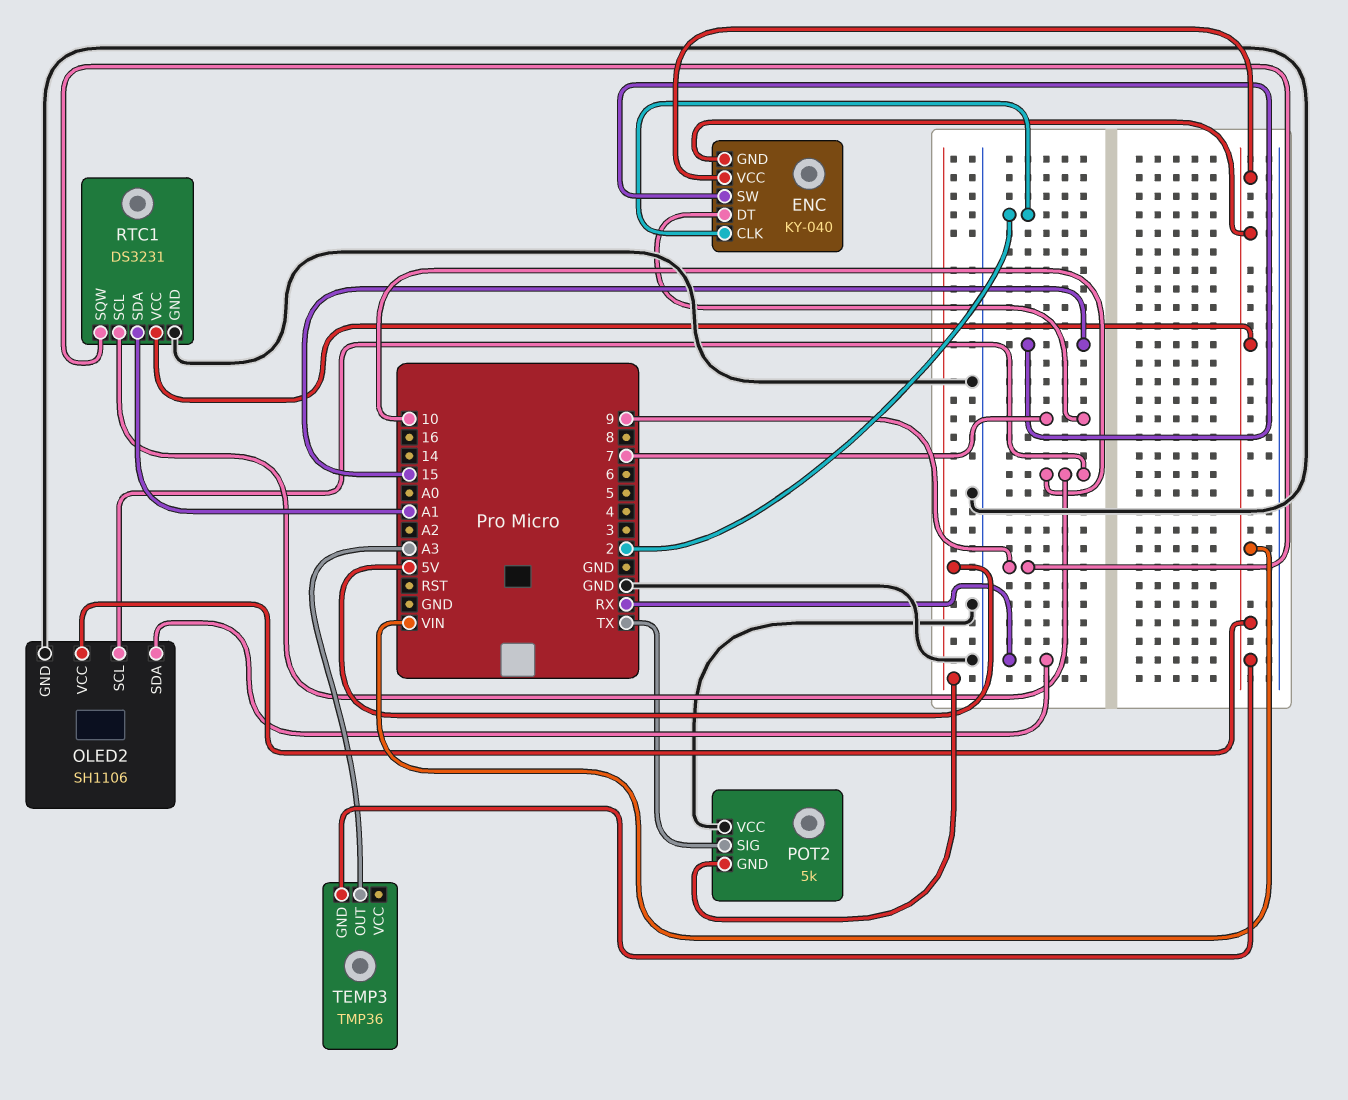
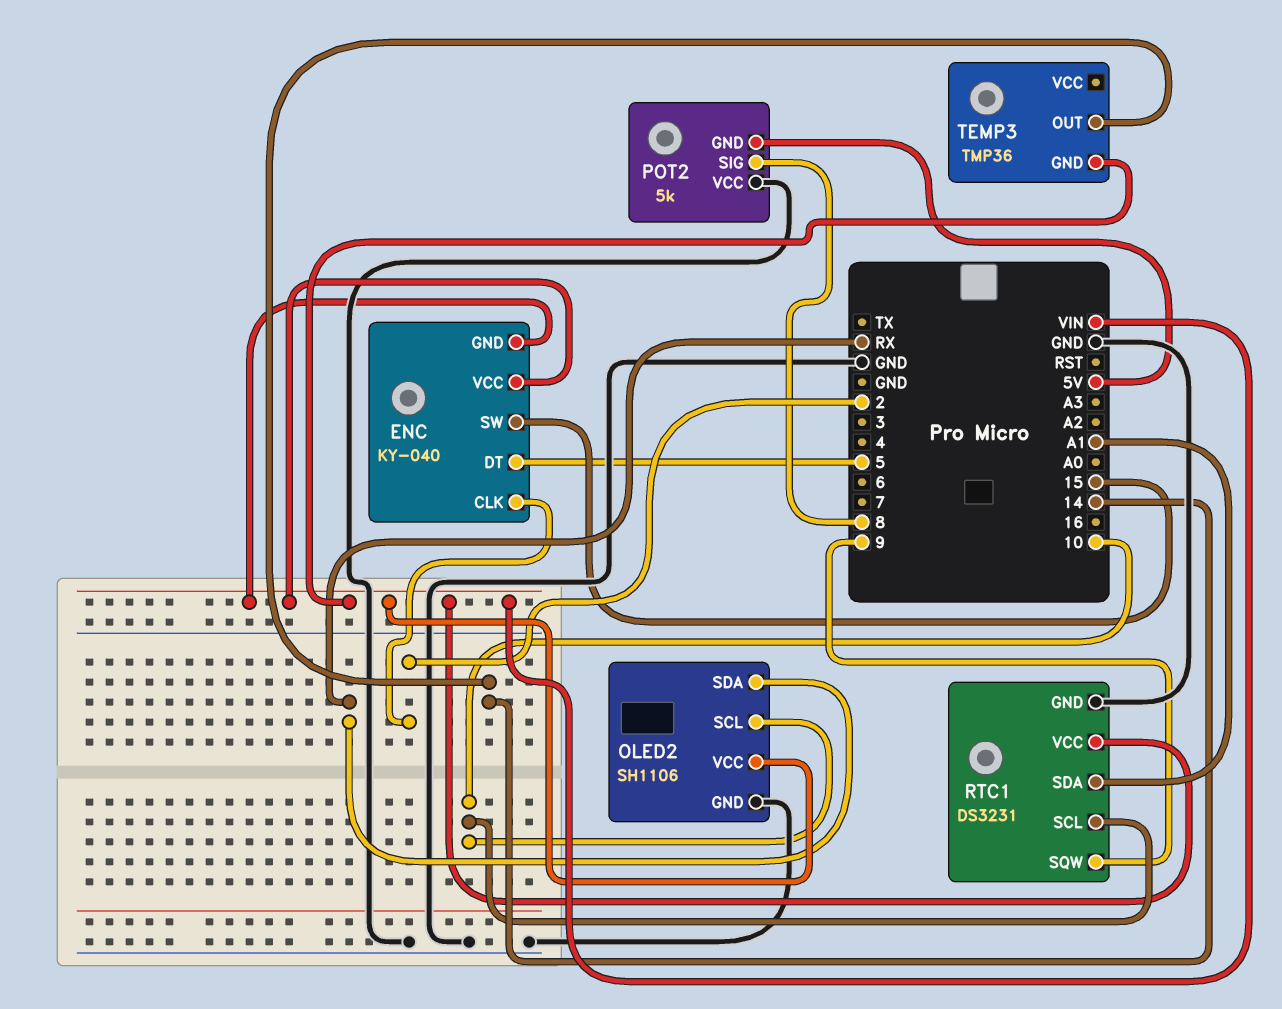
ENC pin DT: 7 -> 5
POT2 pin SIG: TX -> 8
TEMP3 pin OUT: A3 -> 14

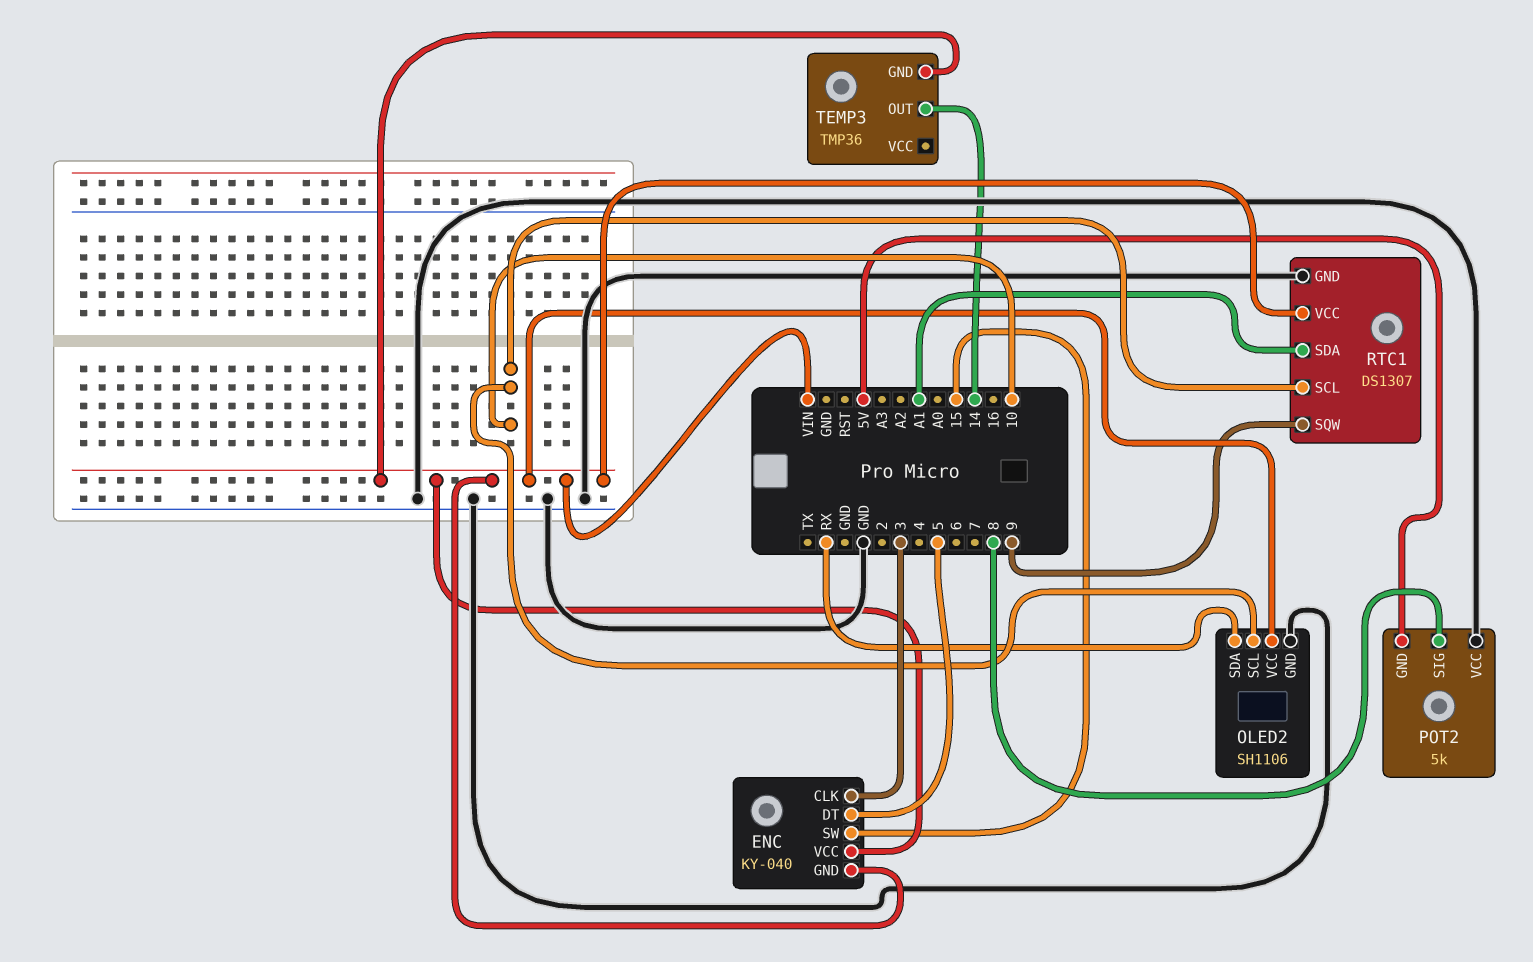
ENC pin CLK: 2 -> 3
RTC1: DS3231 -> DS1307

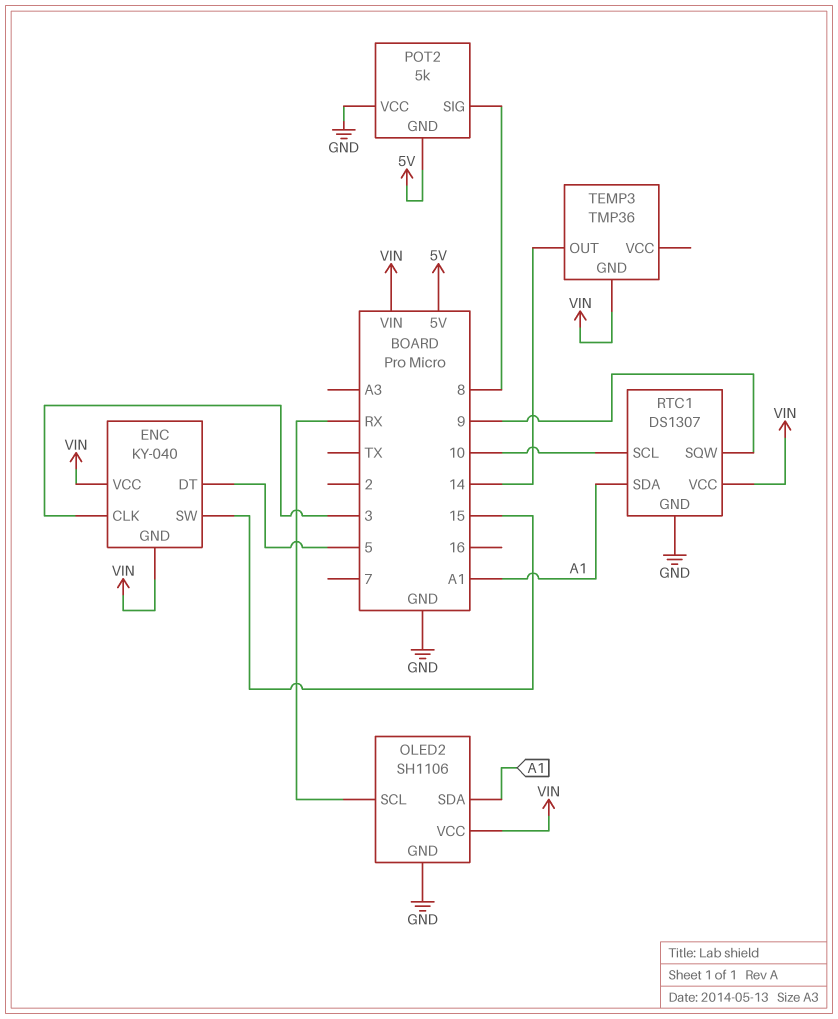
OLED2 pin SCL: 10 -> RX
OLED2 pin SDA: RX -> A1

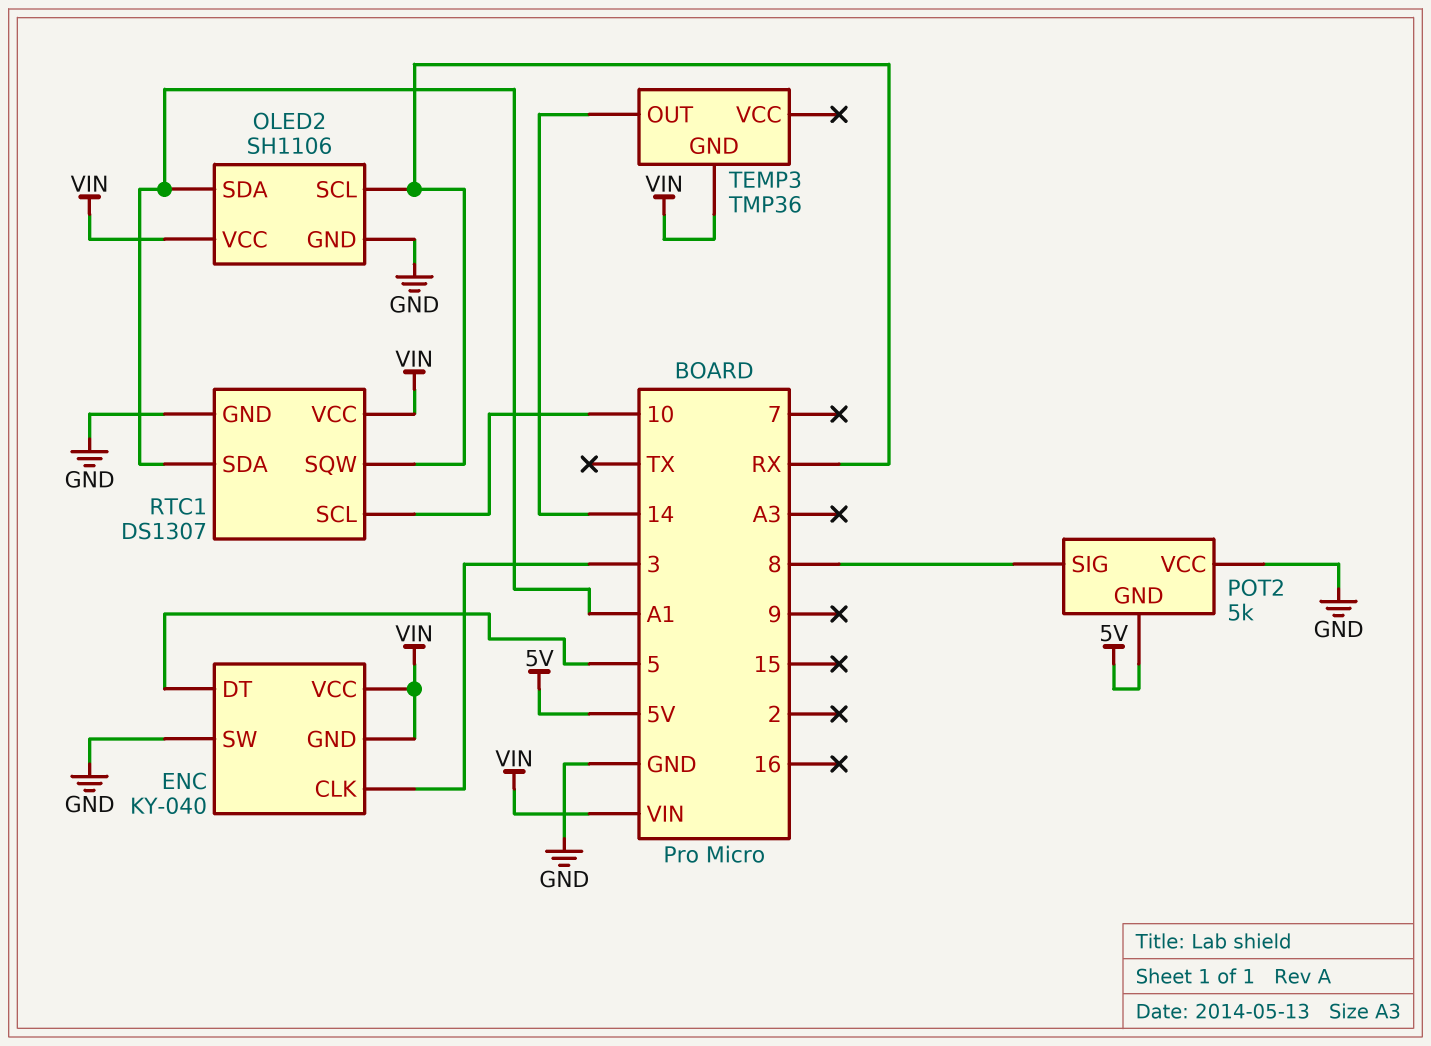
ENC pin SW: 15 -> GND
RTC1 pin SQW: 9 -> RX

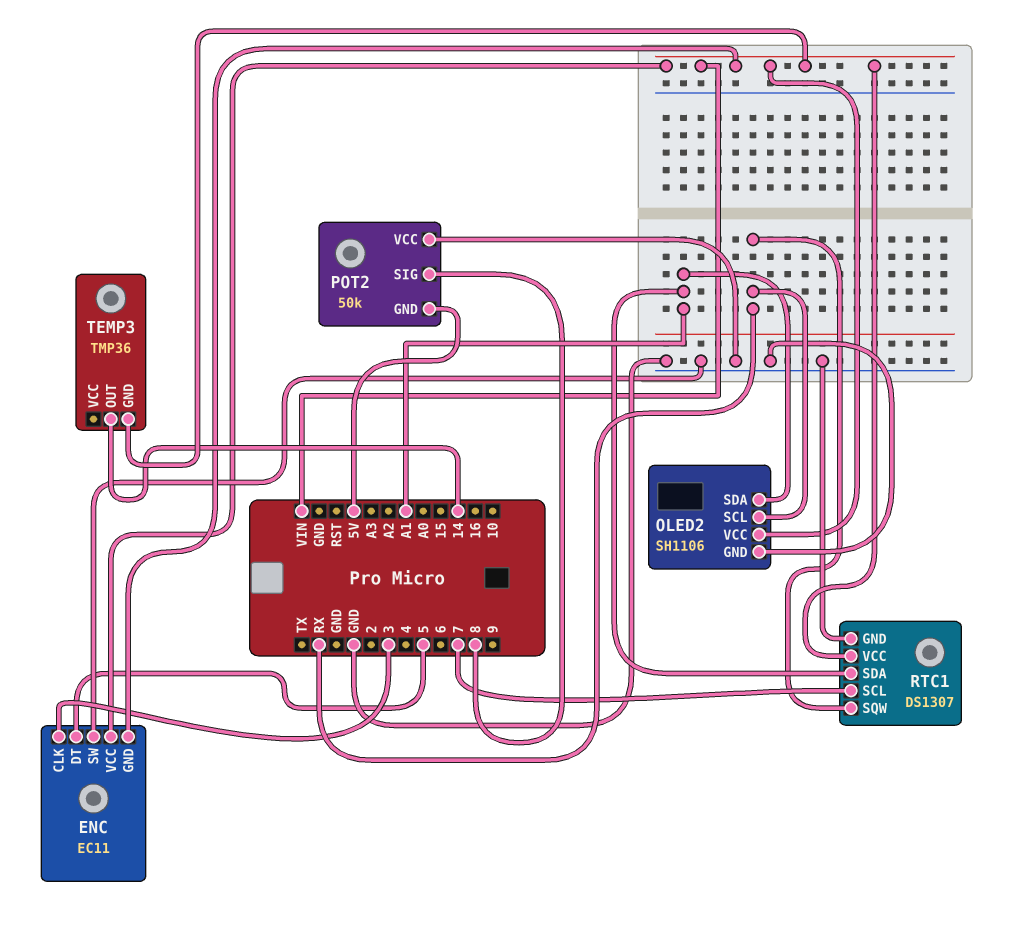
ENC: KY-040 -> EC11
POT2: 5k -> 50k
RTC1 pin SCL: 10 -> 7

